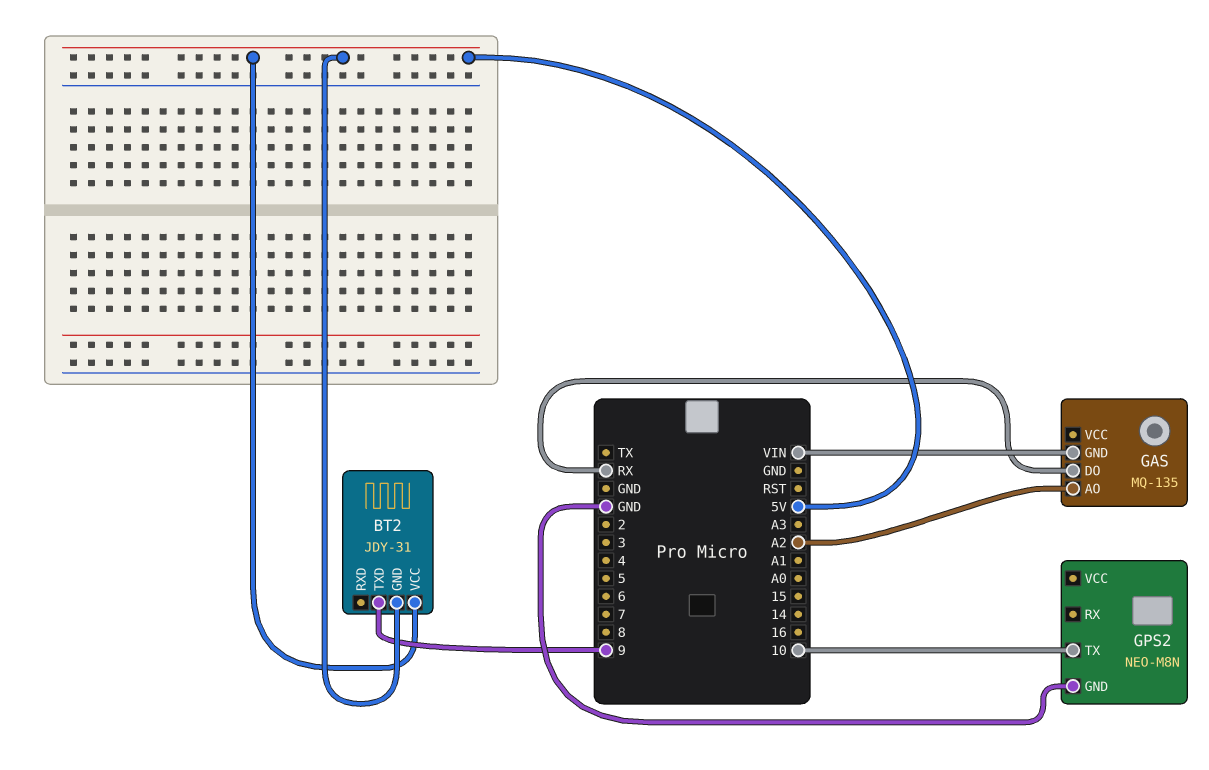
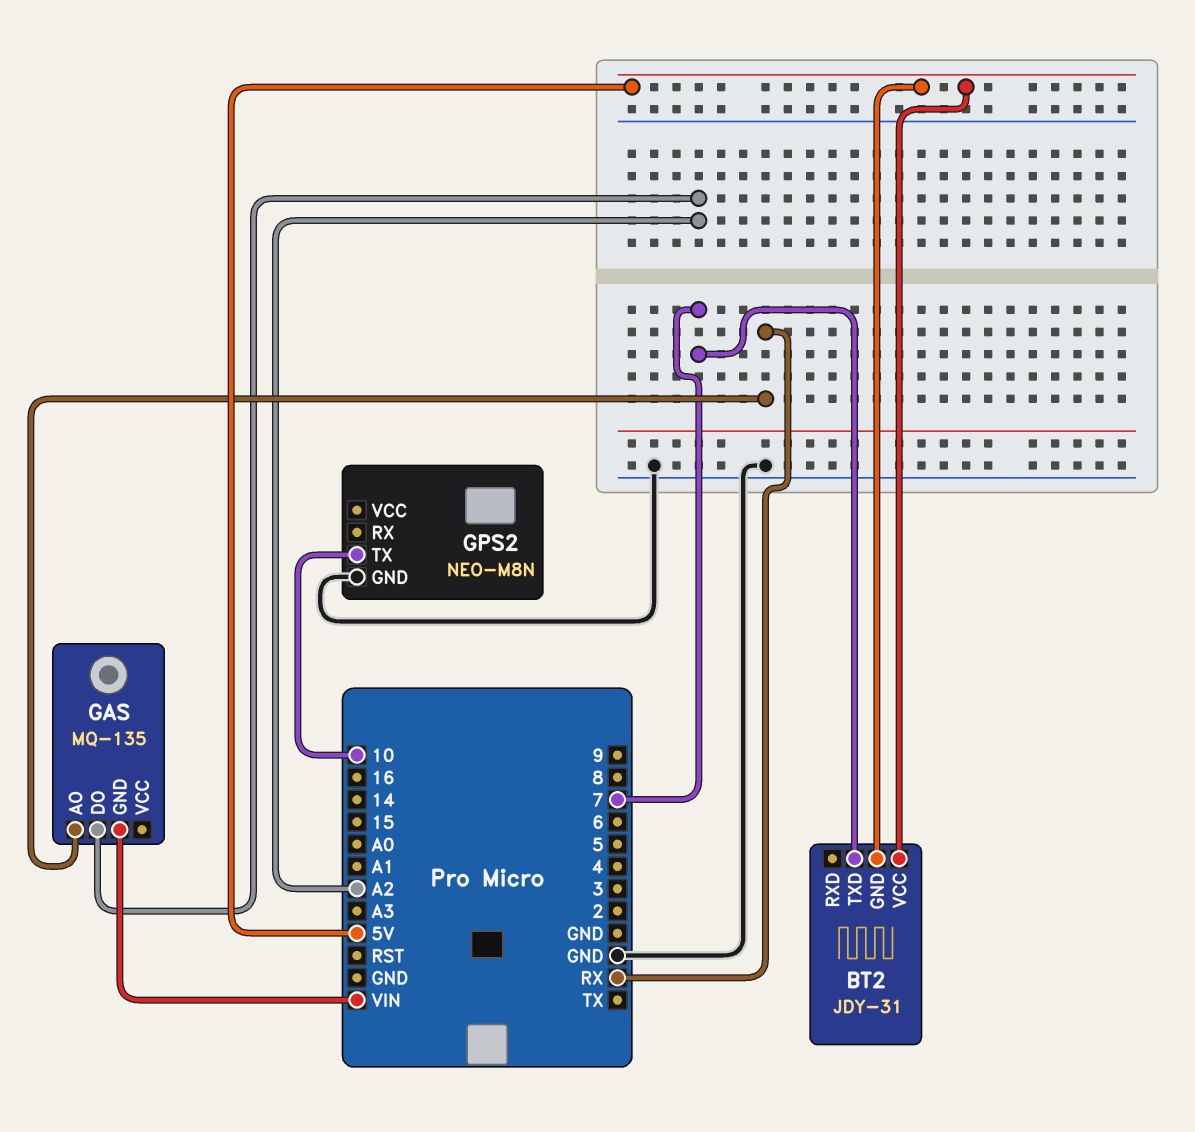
BT2 pin TXD: 9 -> 7
GAS pin AO: A2 -> RX
GAS pin DO: RX -> A2

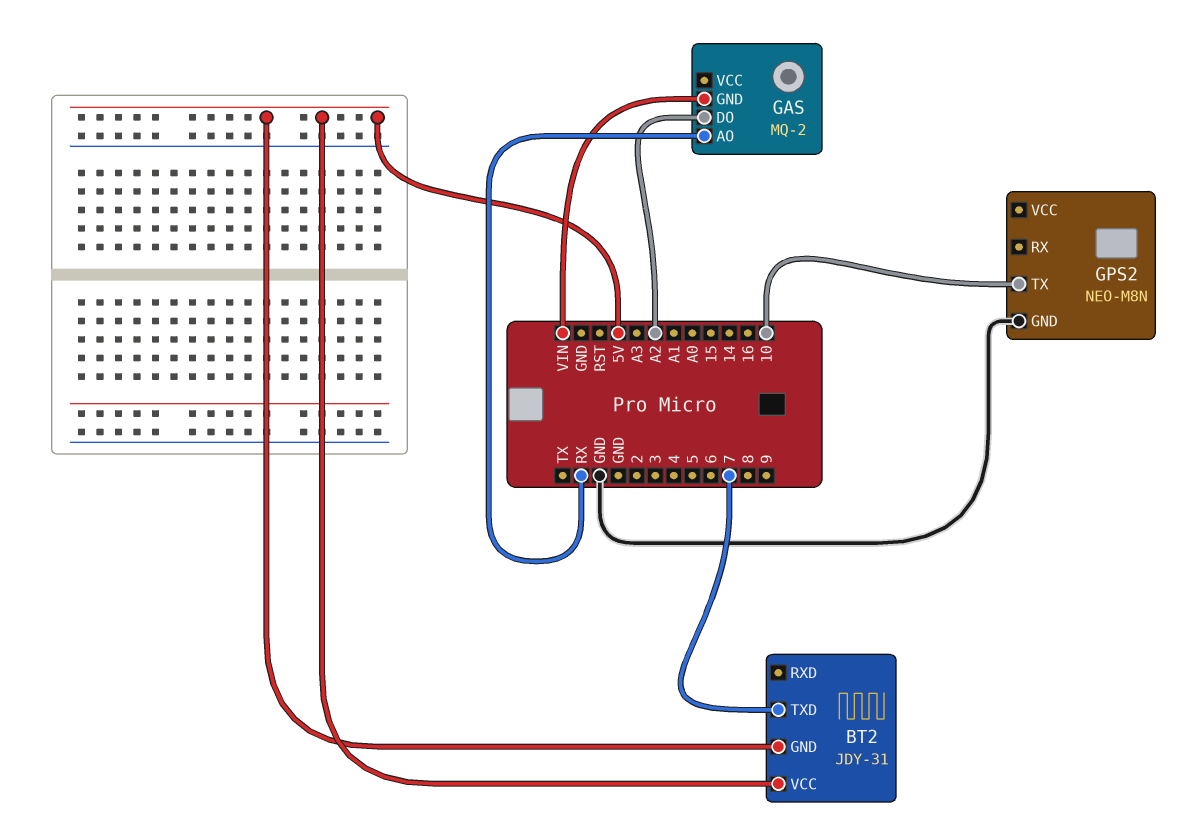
GAS: MQ-135 -> MQ-2

